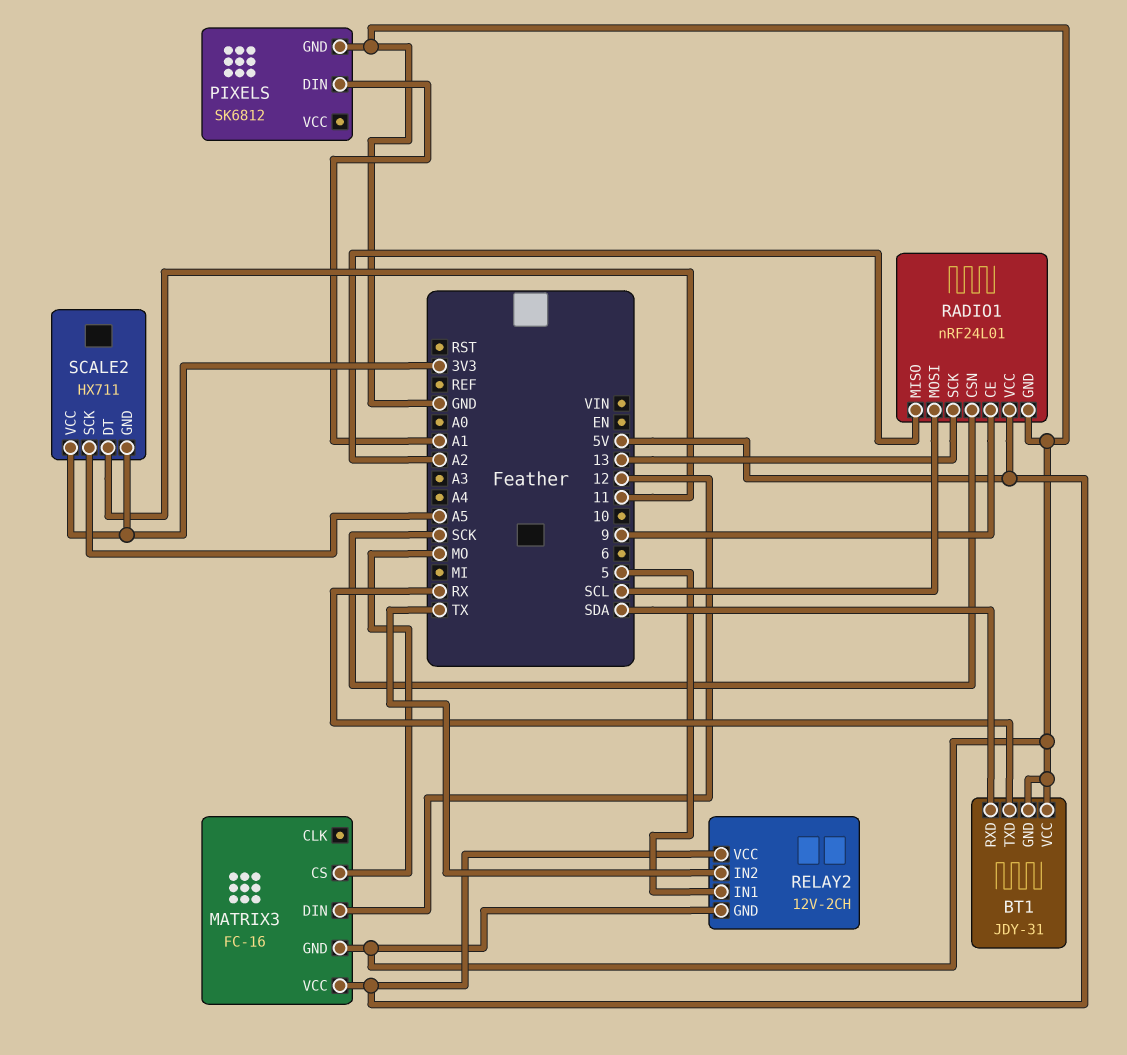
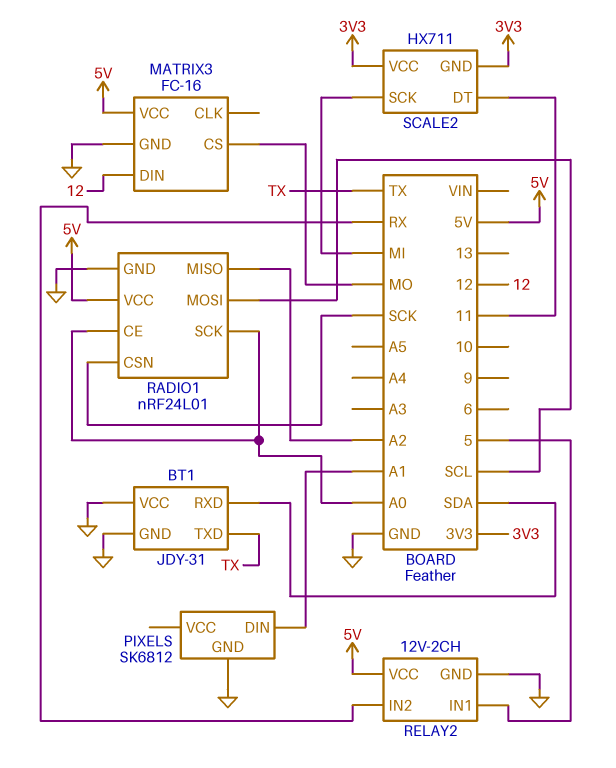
BT1 pin TXD: RX -> TX
RADIO1 pin CE: 9 -> A0
RADIO1 pin SCK: 13 -> A0
RELAY2 pin IN2: TX -> RX
SCALE2 pin SCK: A5 -> MI

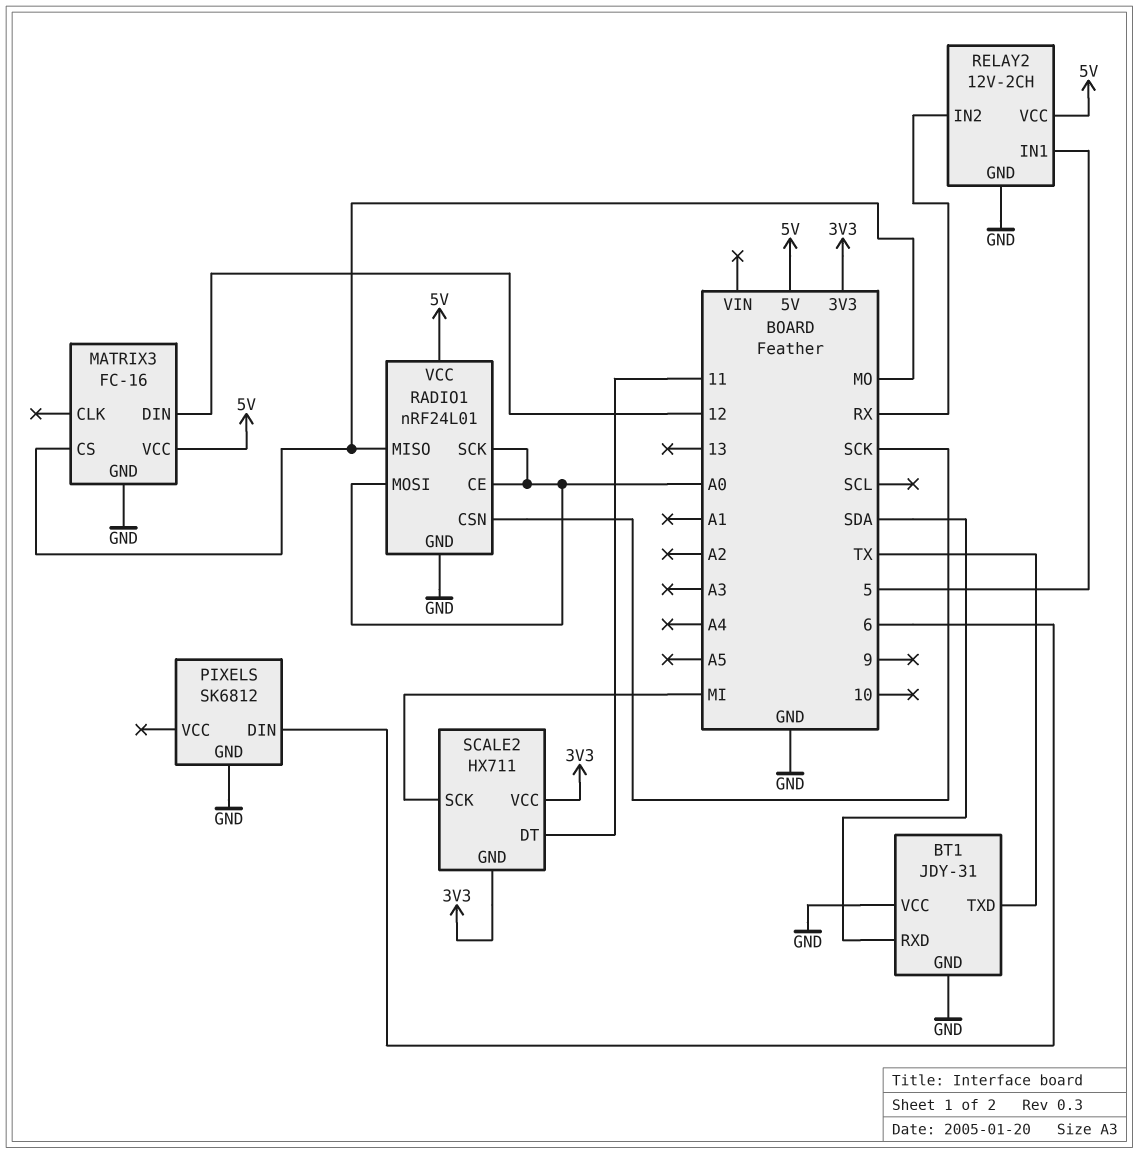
PIXELS pin DIN: A1 -> 6
RADIO1 pin MISO: A2 -> MO
RADIO1 pin MOSI: SCL -> A0

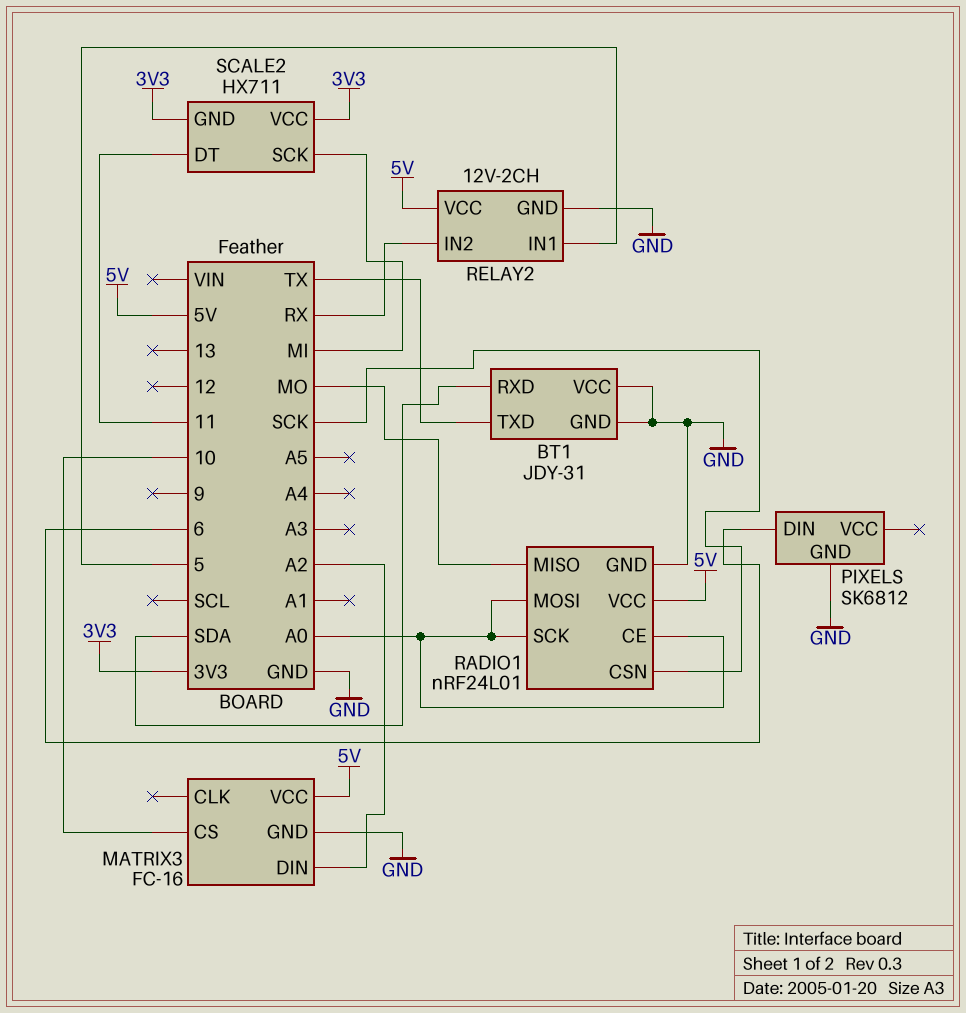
MATRIX3 pin CS: MO -> 10
MATRIX3 pin DIN: 12 -> A2

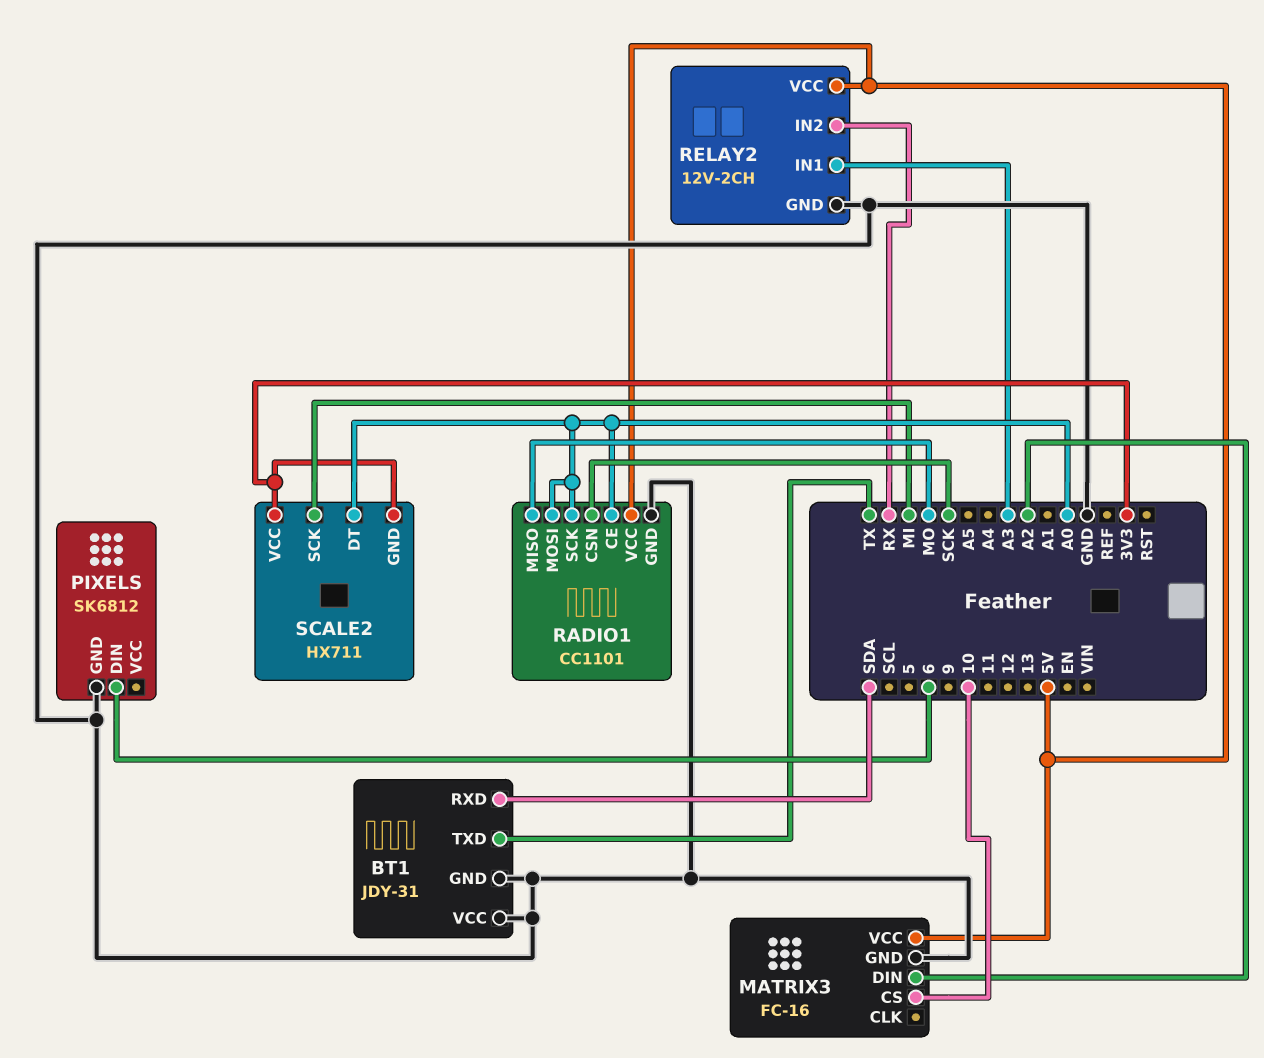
RADIO1: nRF24L01 -> CC1101
RELAY2 pin IN1: 5 -> A3
SCALE2 pin DT: 11 -> A0

